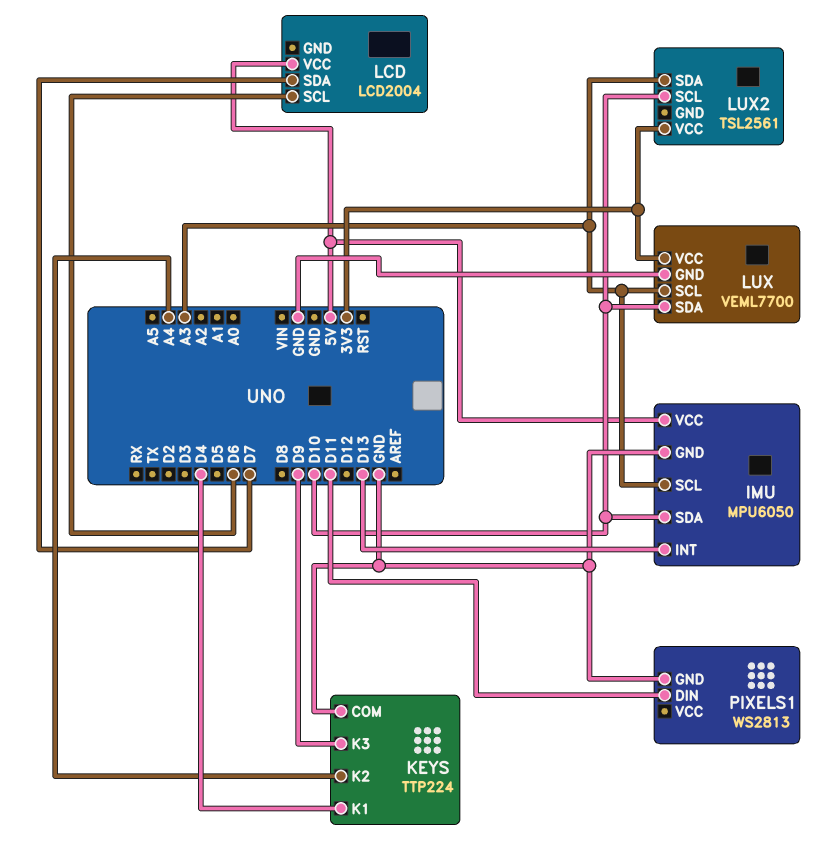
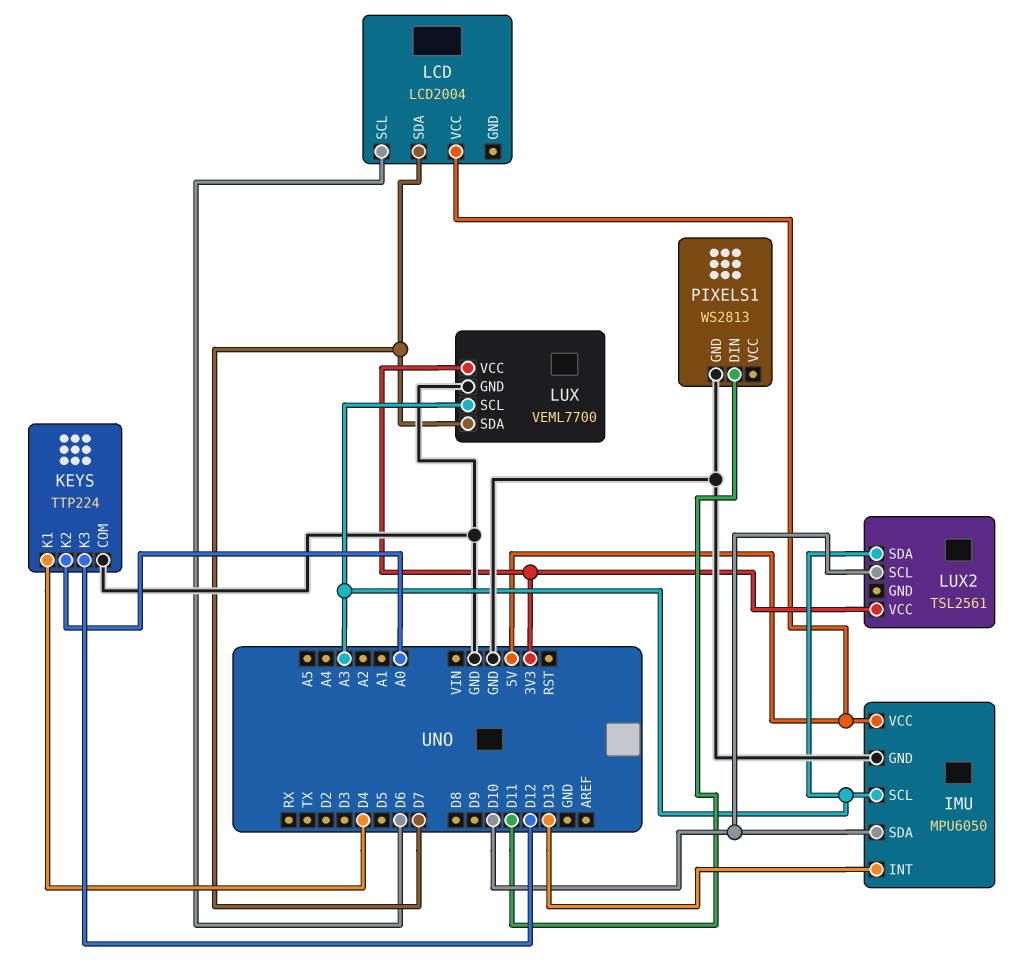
KEYS pin K2: A4 -> A0
KEYS pin K3: D9 -> D12
LUX pin SDA: D10 -> D7

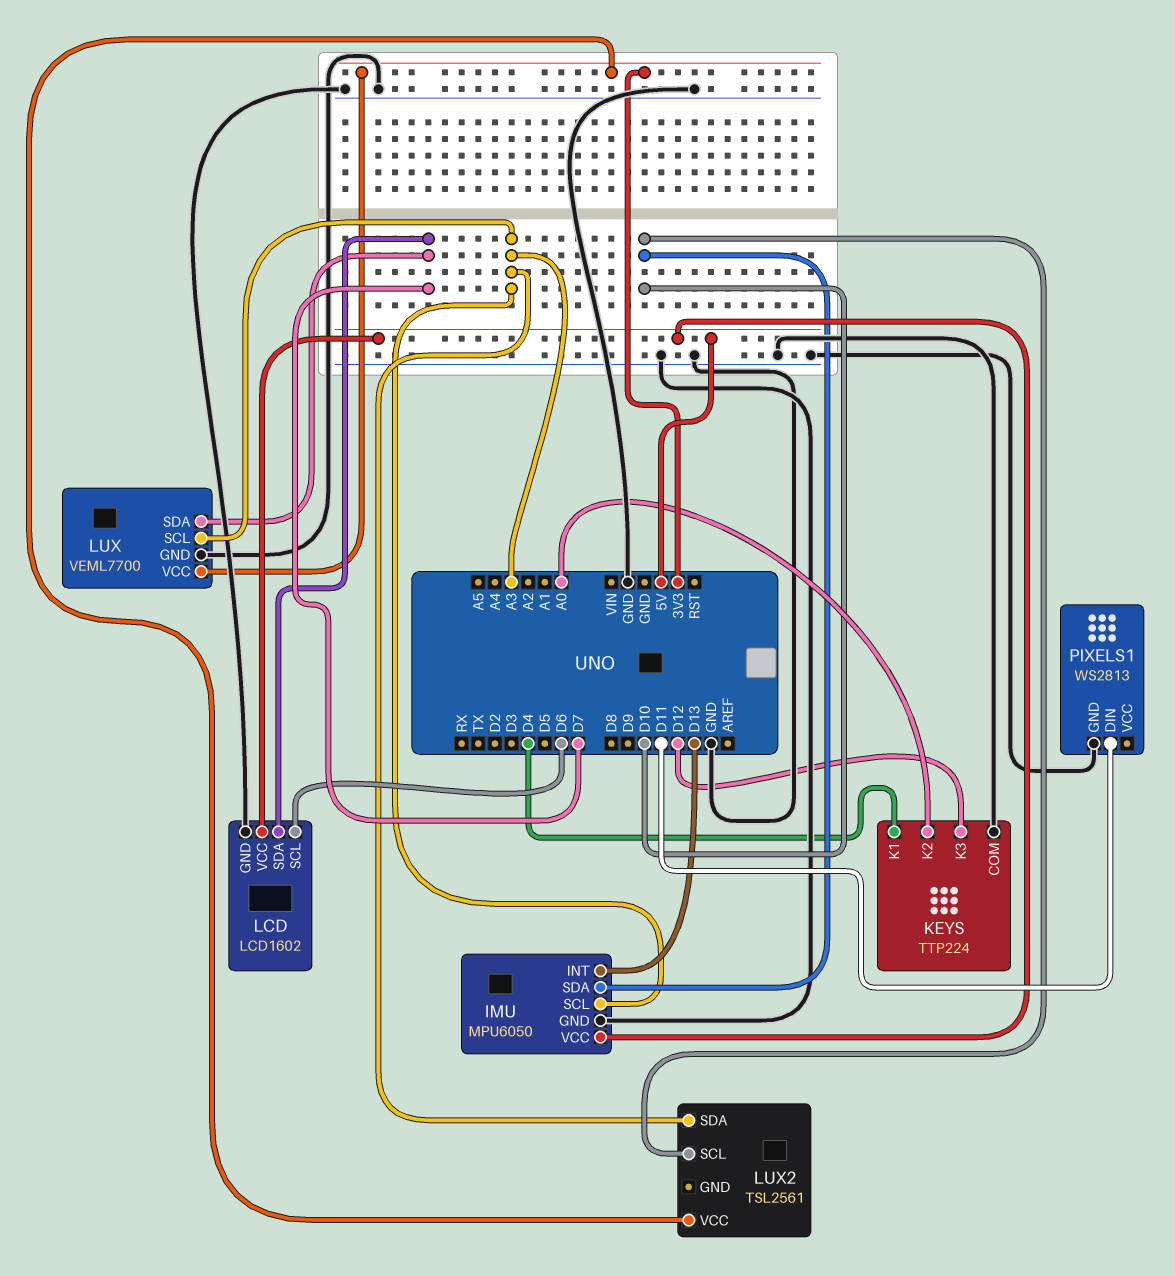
LCD: LCD2004 -> LCD1602
LCD pin GND: none -> GND

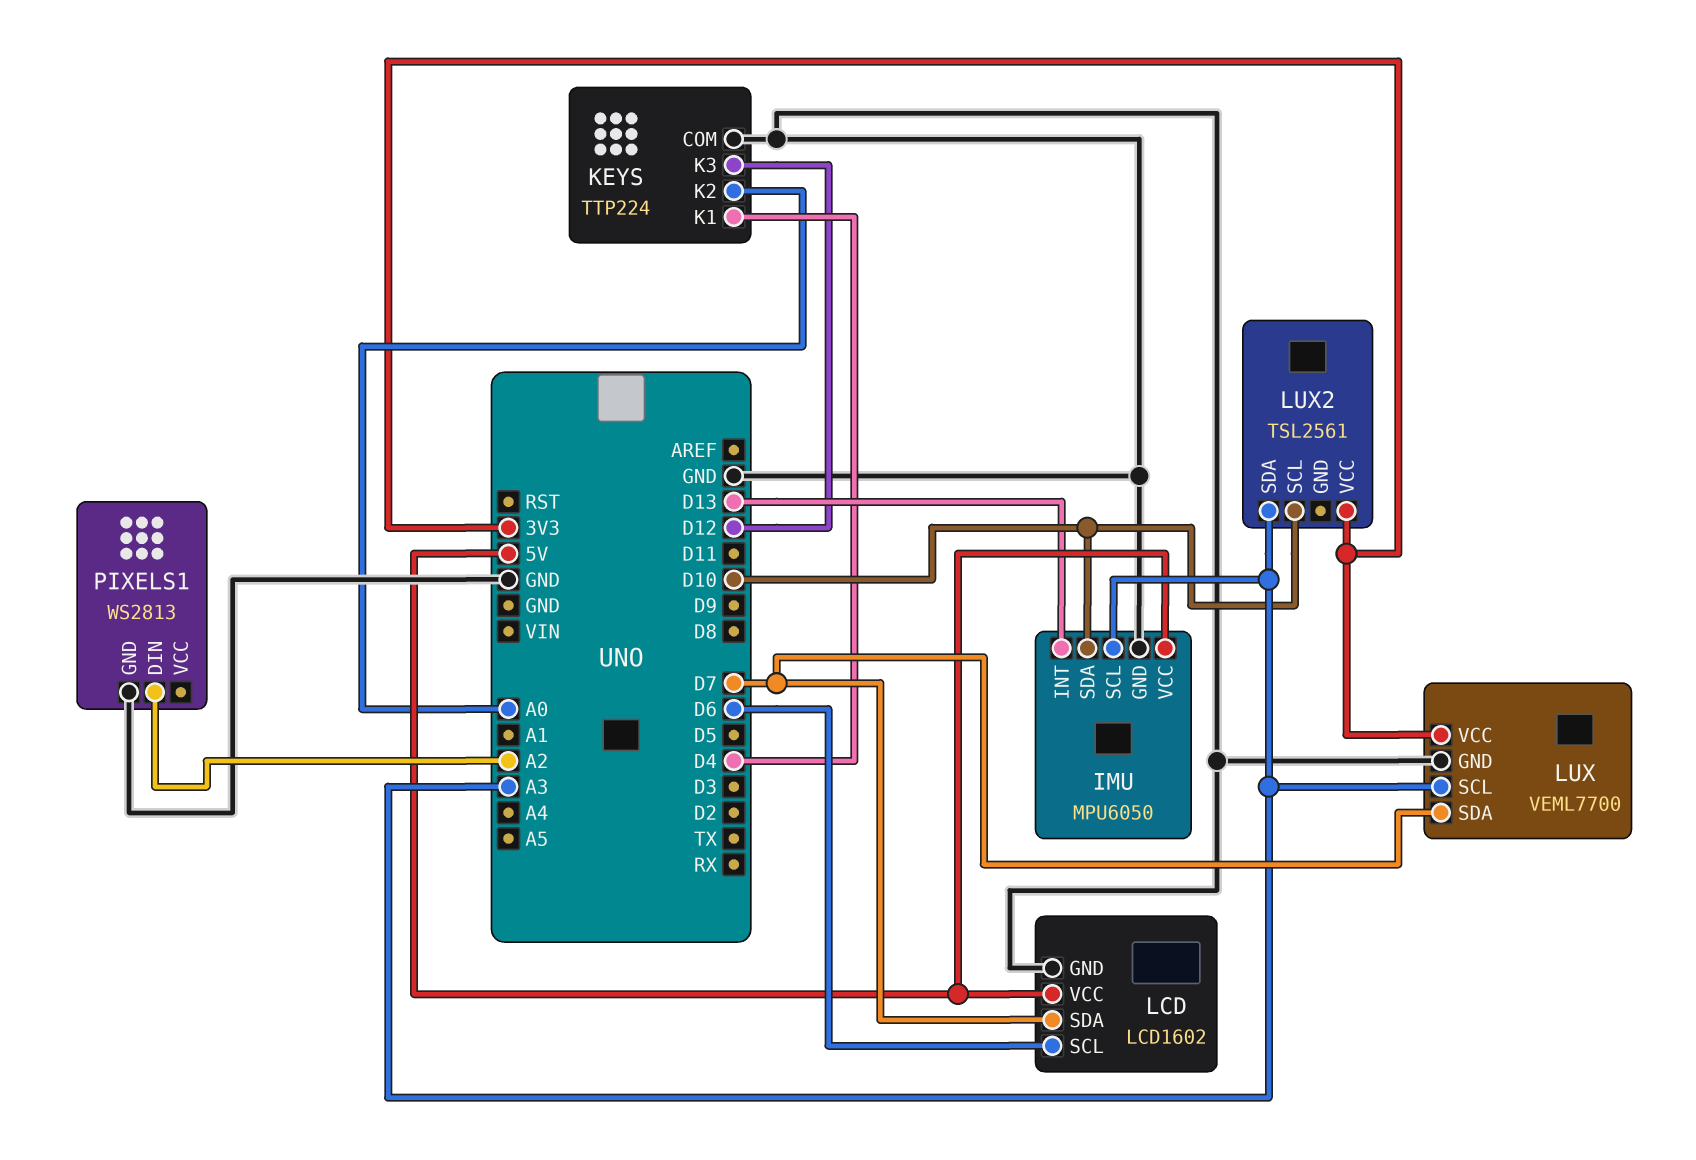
PIXELS1 pin DIN: D11 -> A2

